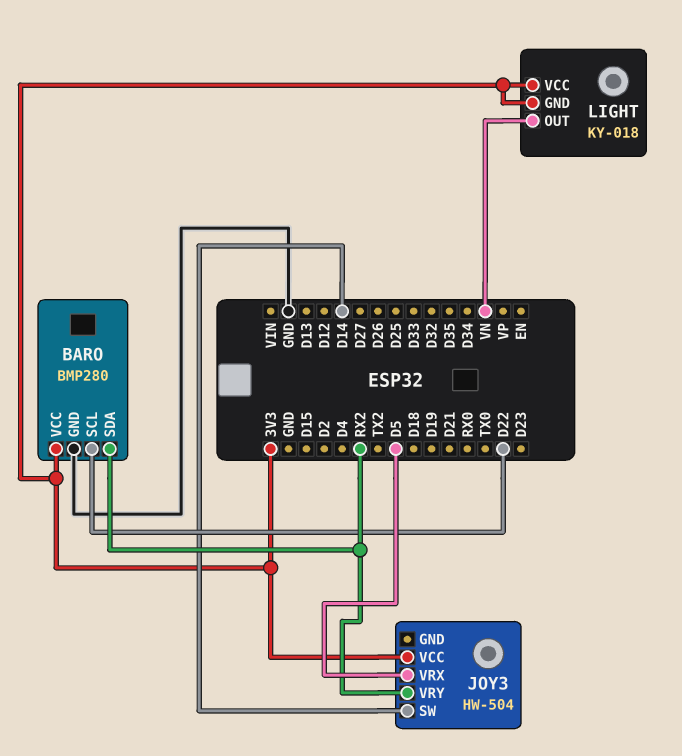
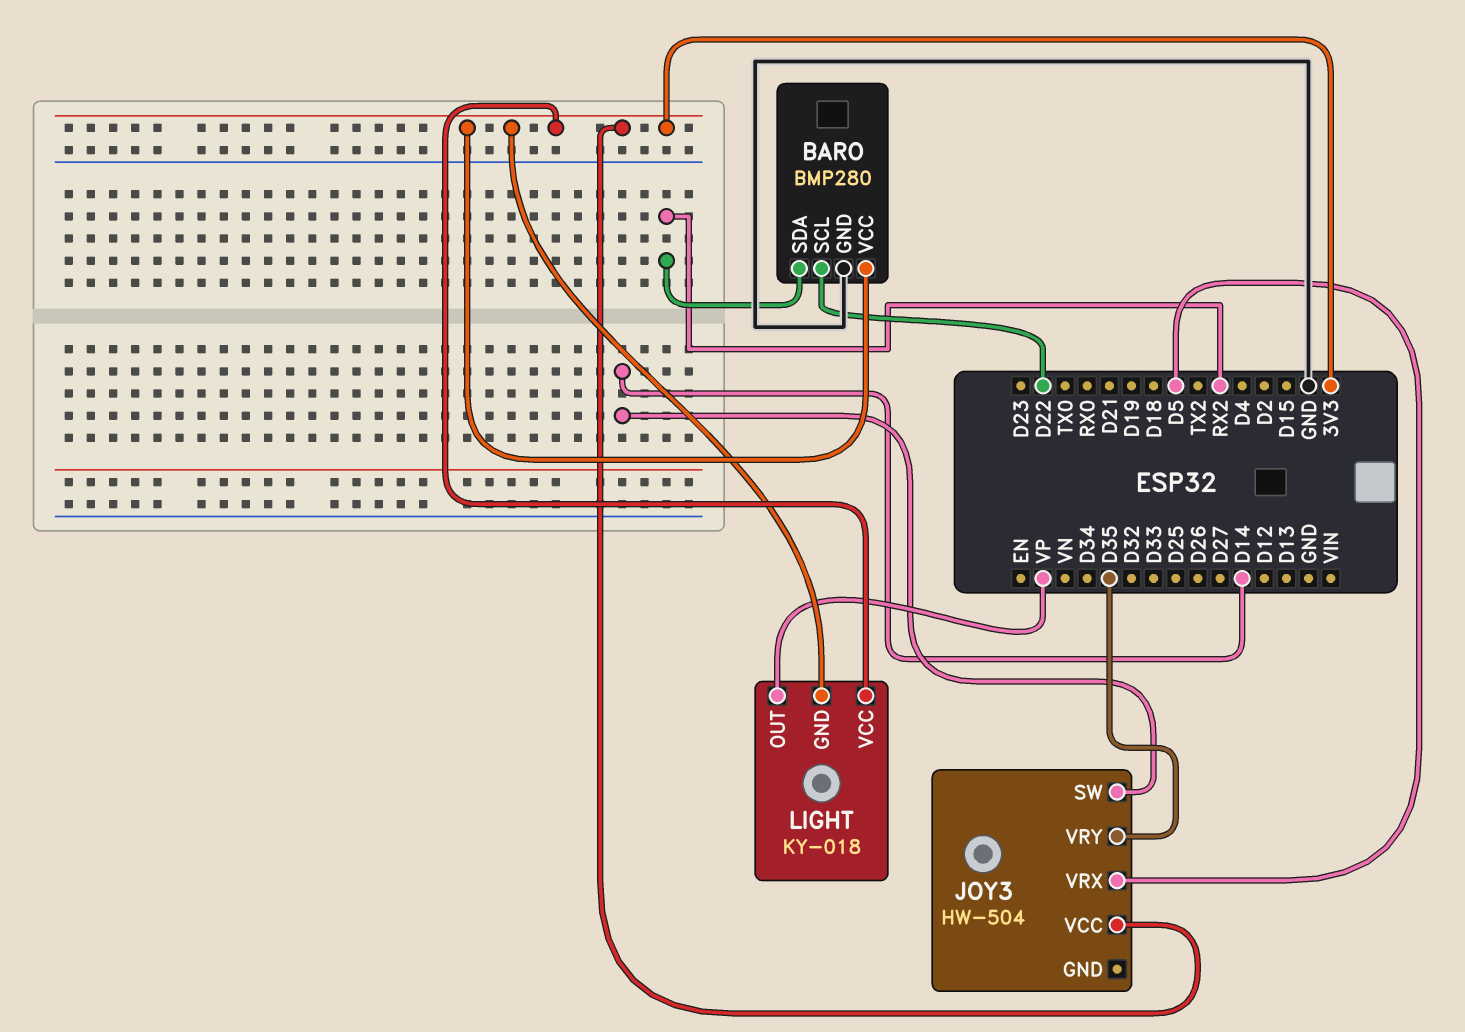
JOY3 pin VRY: RX2 -> D35
LIGHT pin OUT: VN -> VP

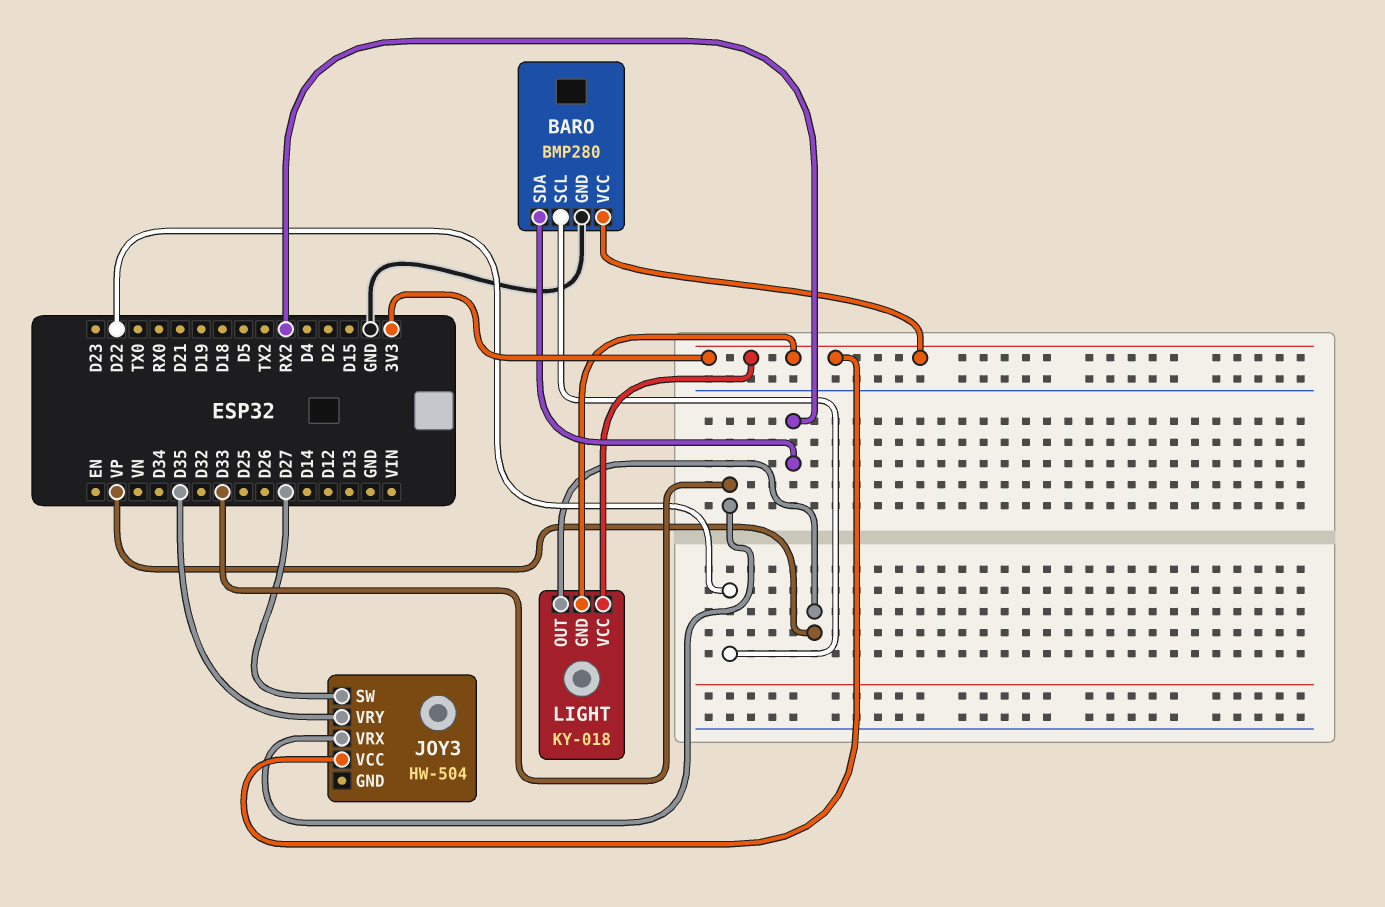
JOY3 pin SW: D14 -> D27
JOY3 pin VRX: D5 -> D33

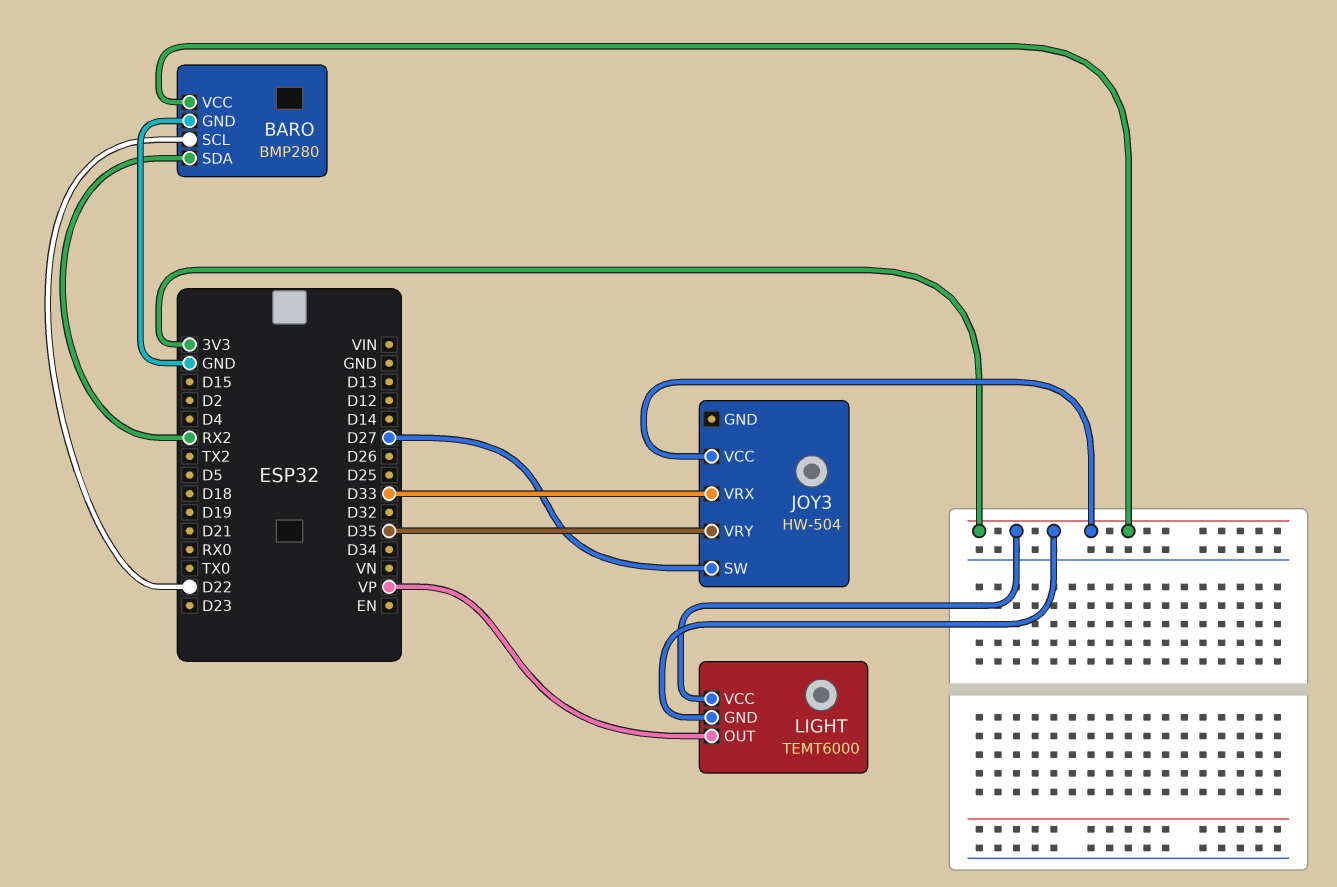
LIGHT: KY-018 -> TEMT6000

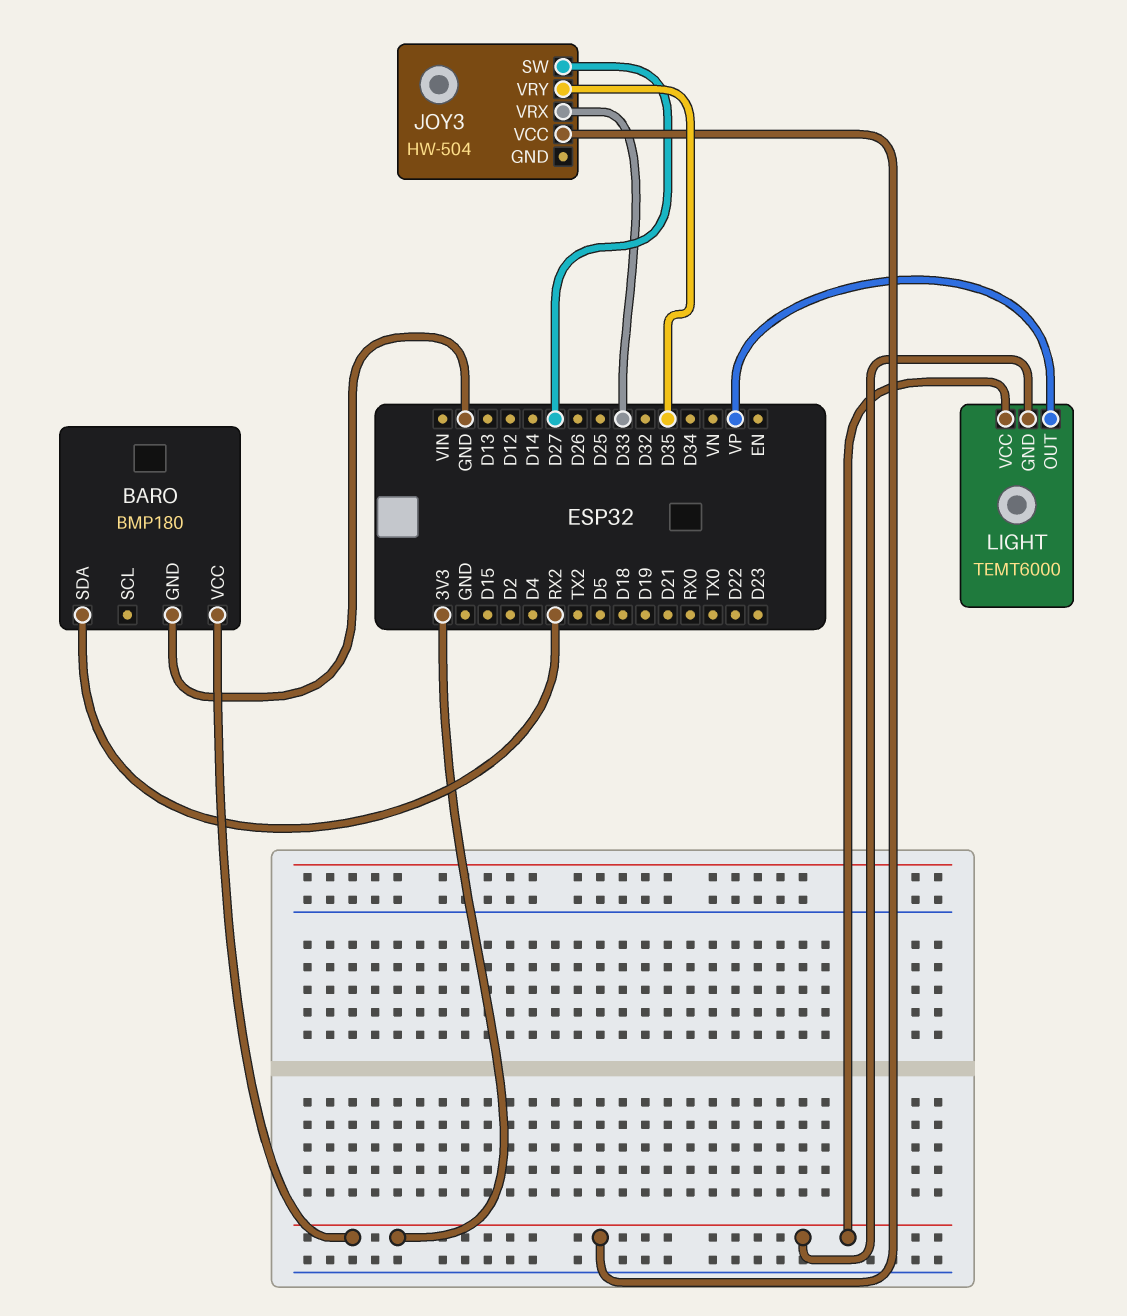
BARO: BMP280 -> BMP180
BARO pin SCL: D22 -> none

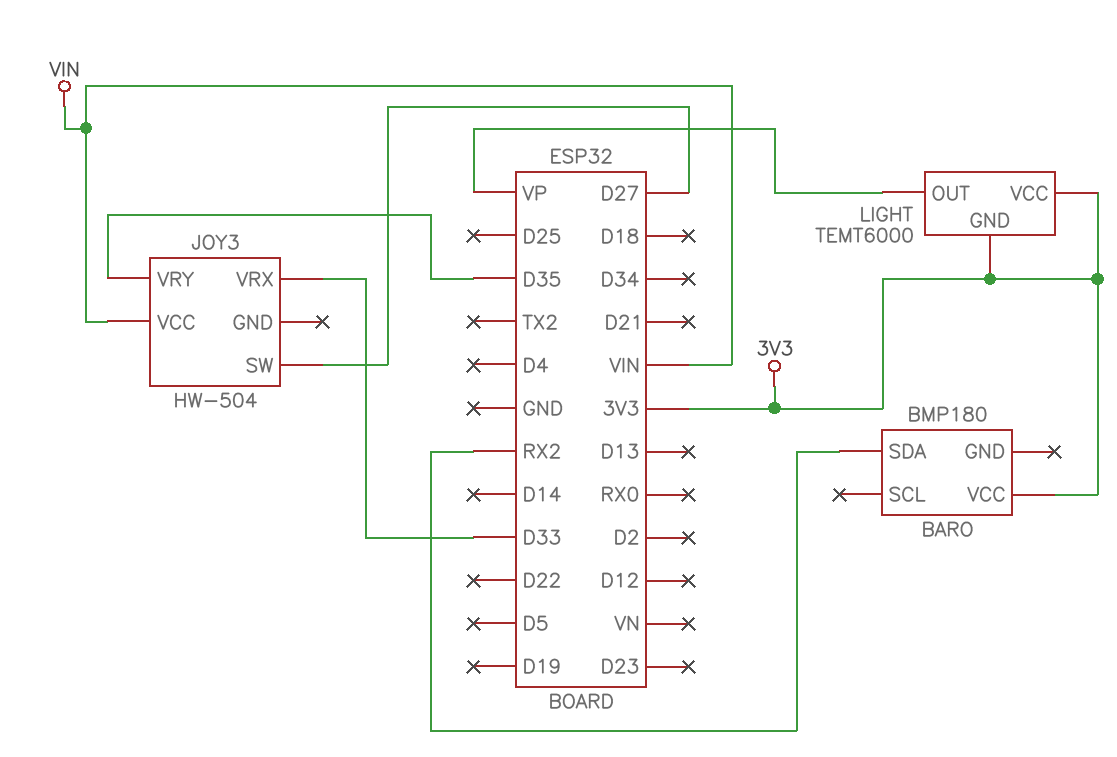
BARO pin GND: GND -> none
JOY3 pin VCC: 3V3 -> VIN

